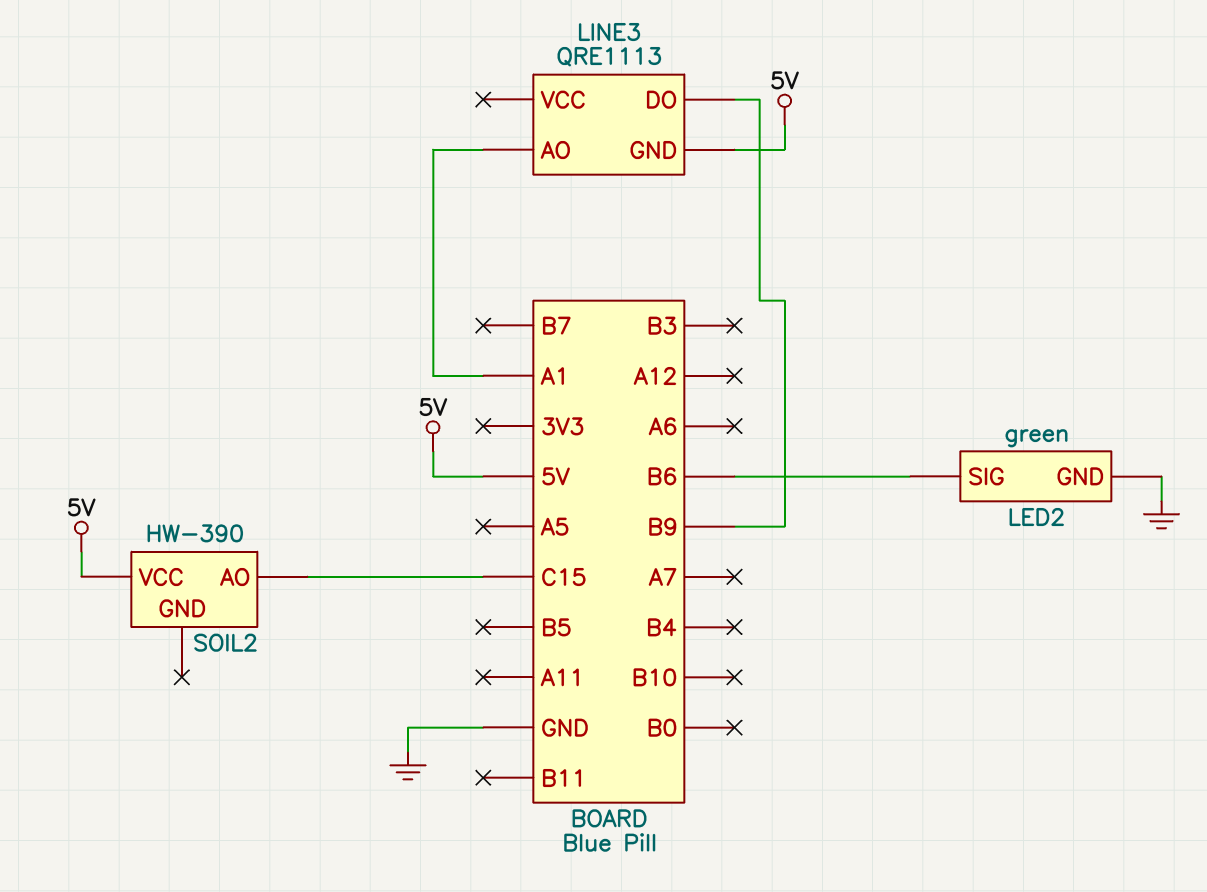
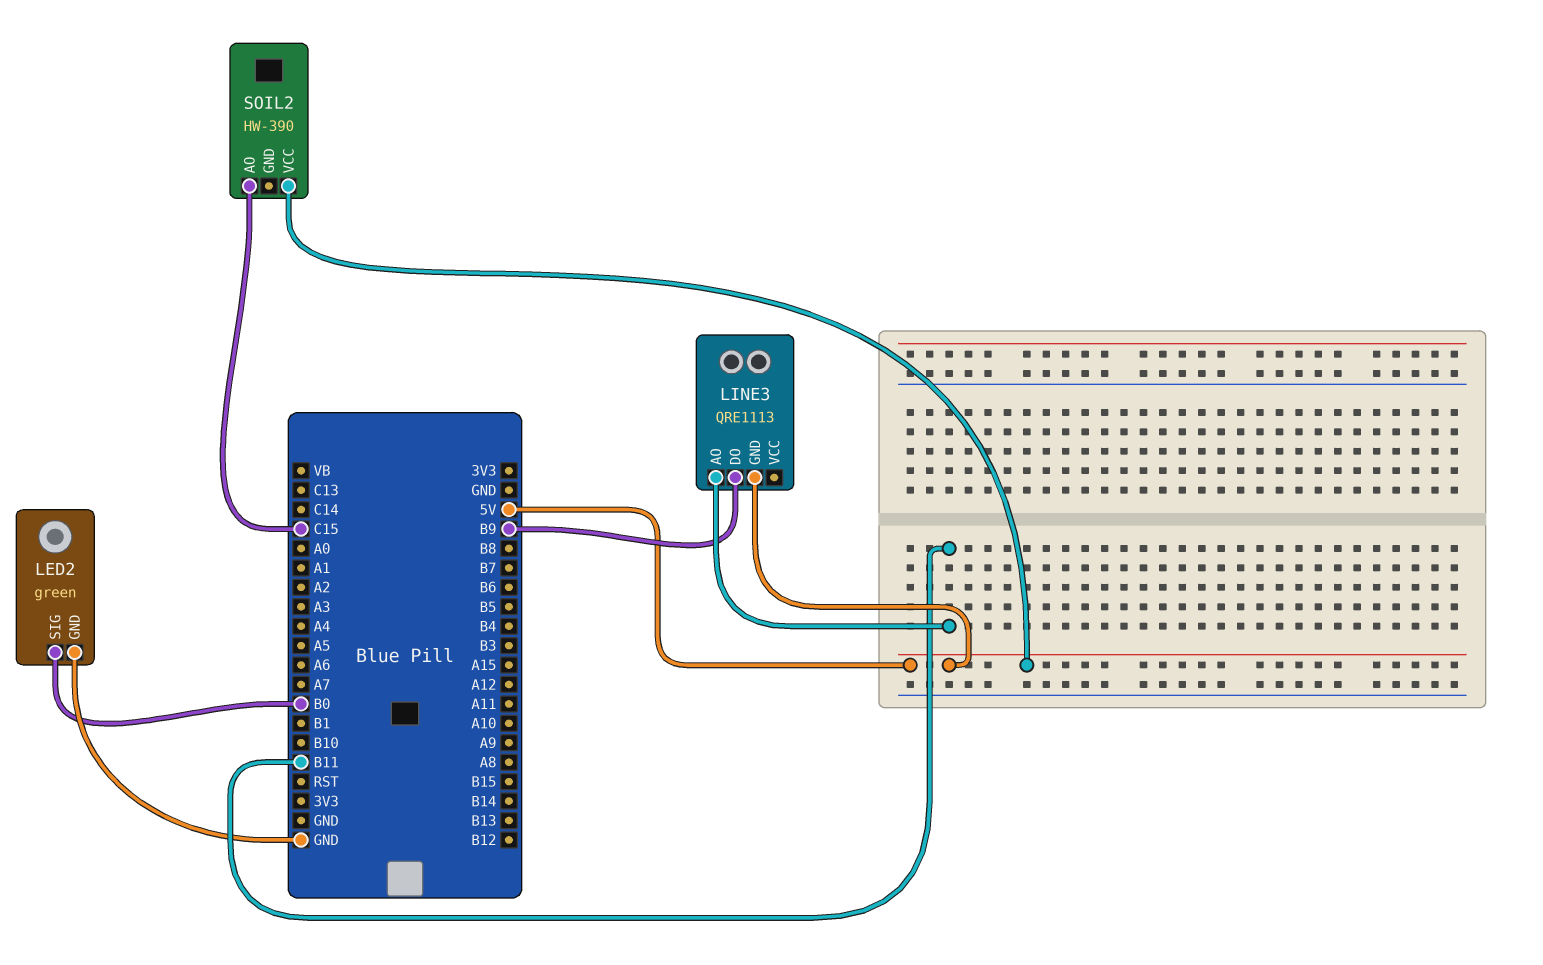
LED2 pin SIG: B6 -> B0
LINE3 pin AO: A1 -> B11

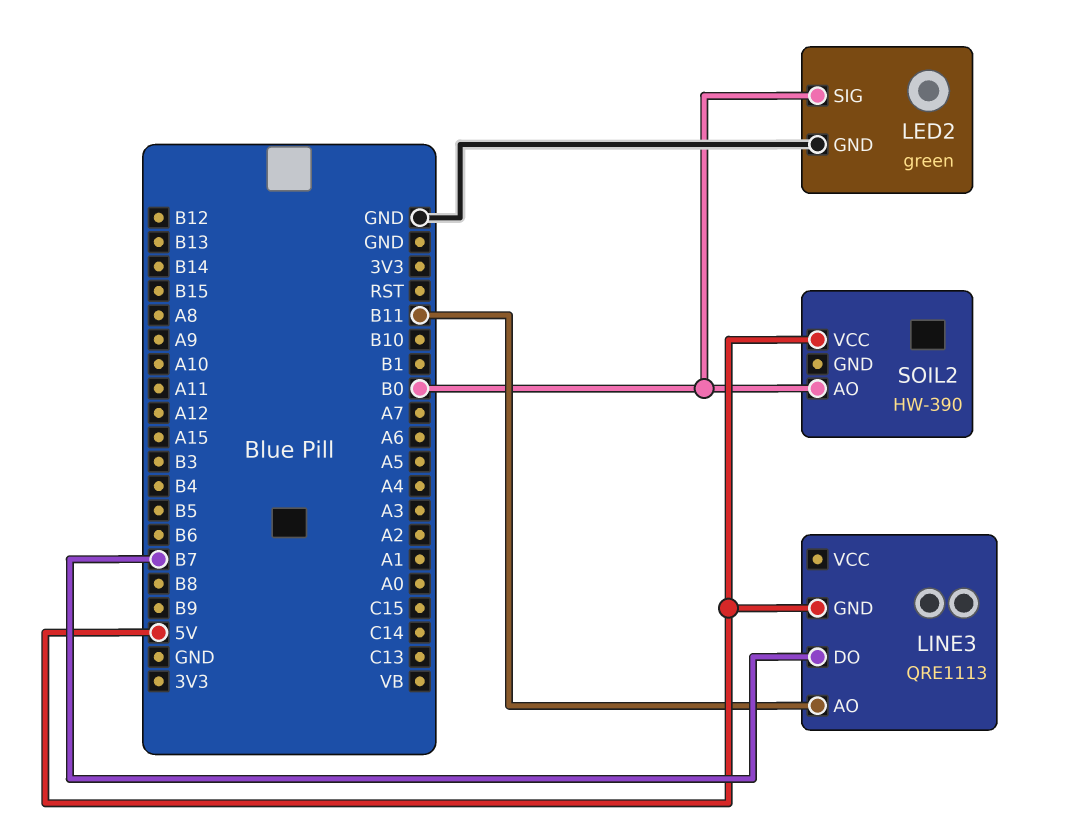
LINE3 pin DO: B9 -> B7
SOIL2 pin AO: C15 -> B0

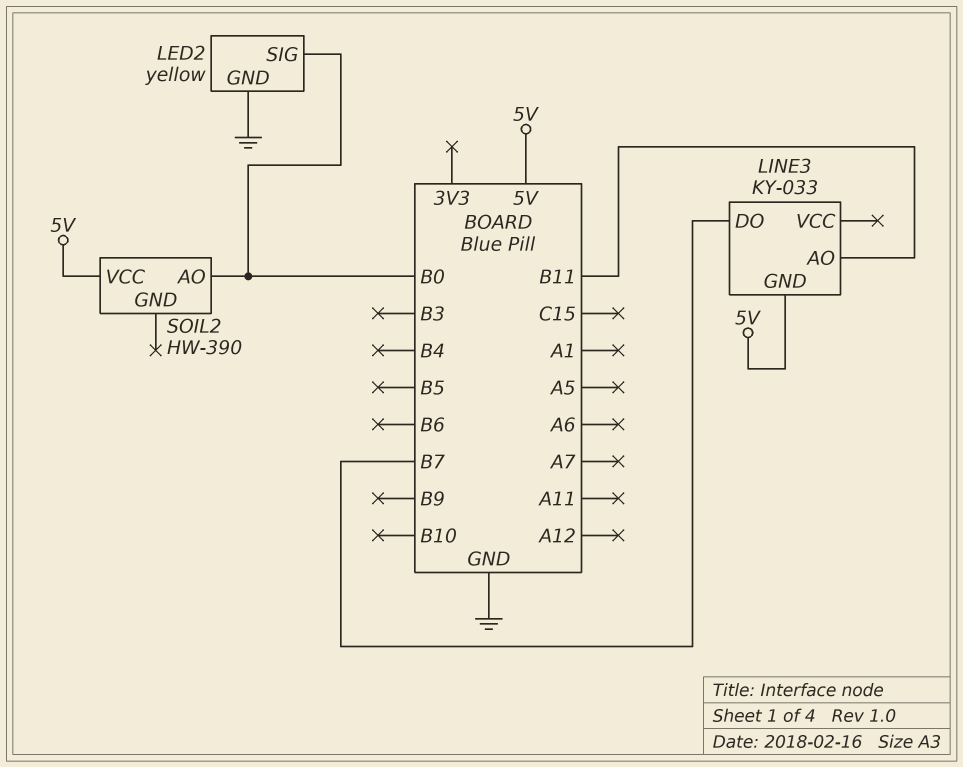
LED2: green -> yellow
LINE3: QRE1113 -> KY-033

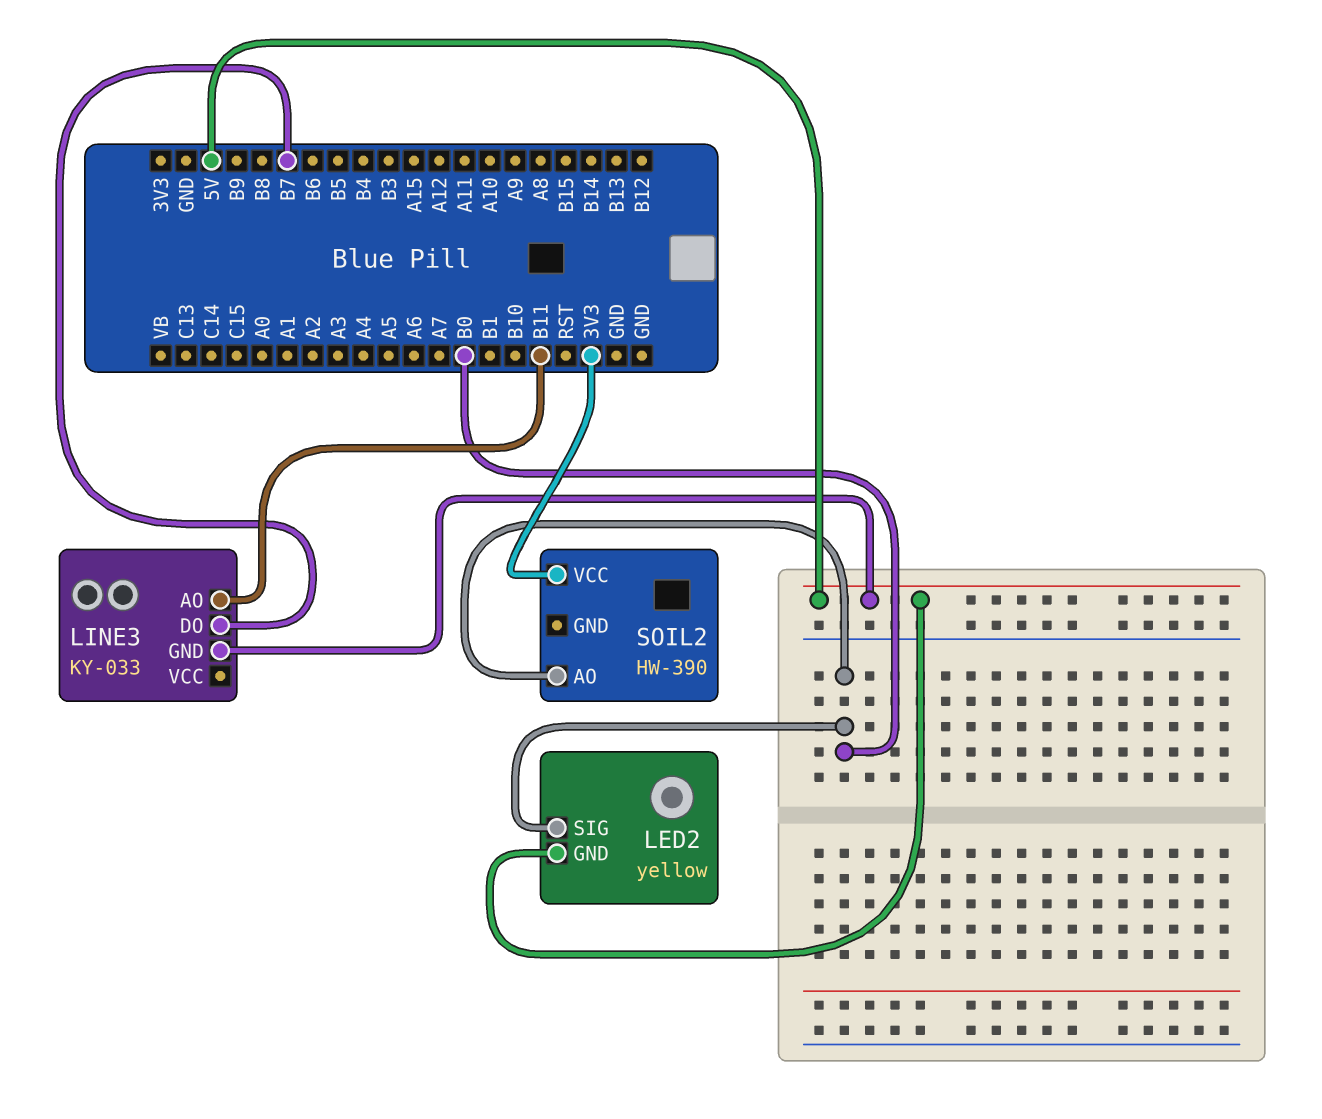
LED2 pin GND: GND -> 5V
SOIL2 pin VCC: 5V -> 3V3

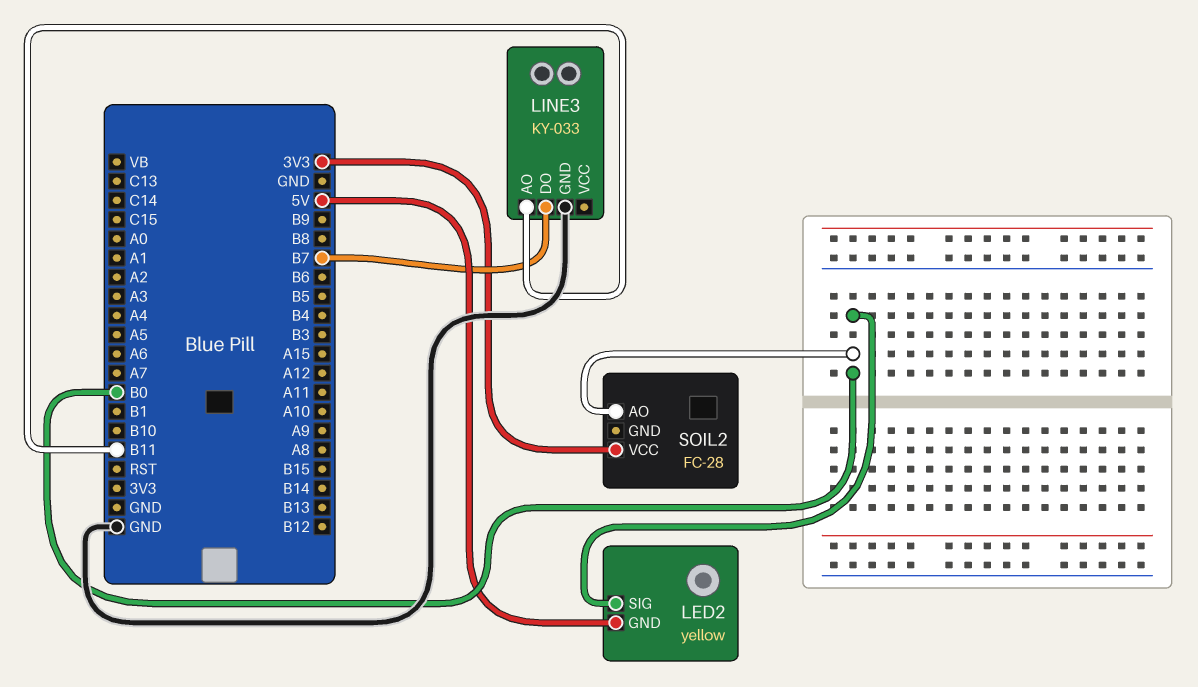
LINE3 pin GND: 5V -> GND
SOIL2: HW-390 -> FC-28

